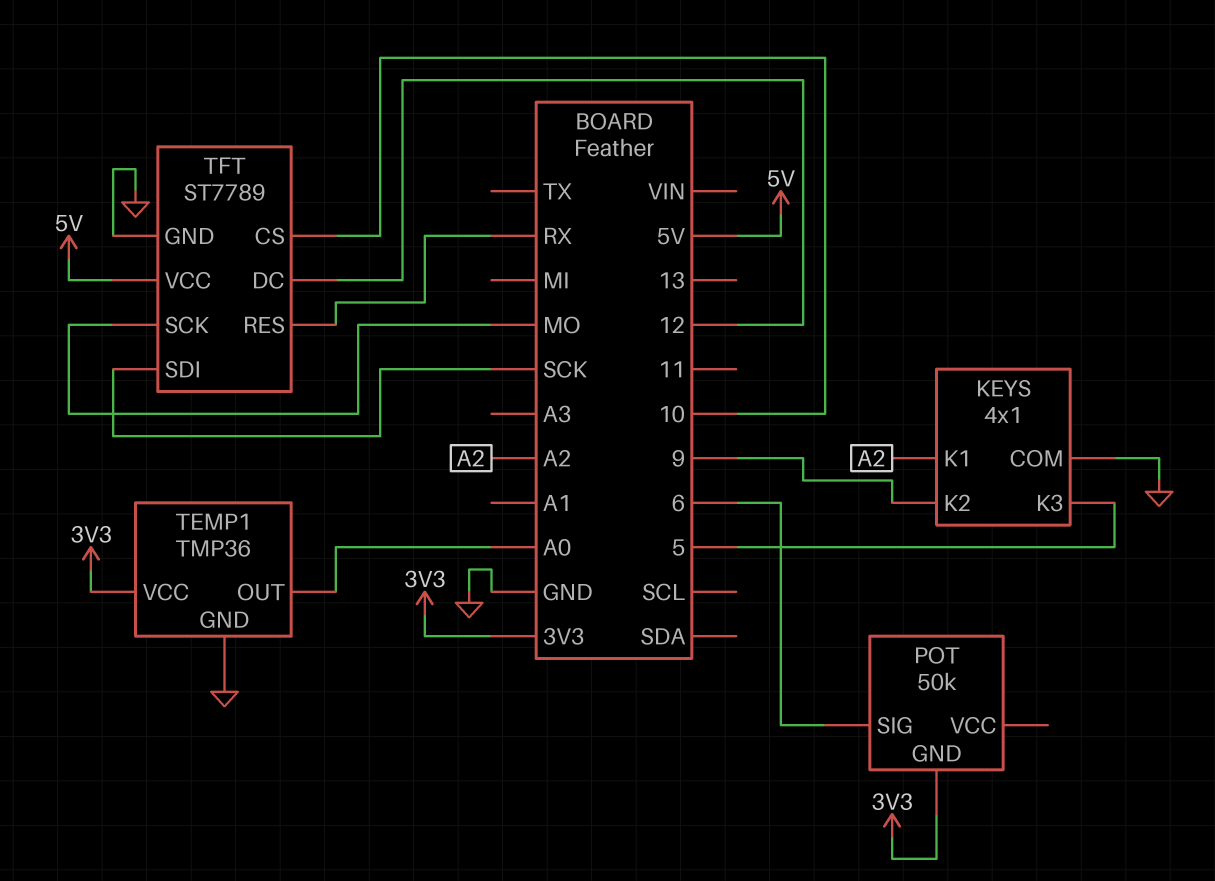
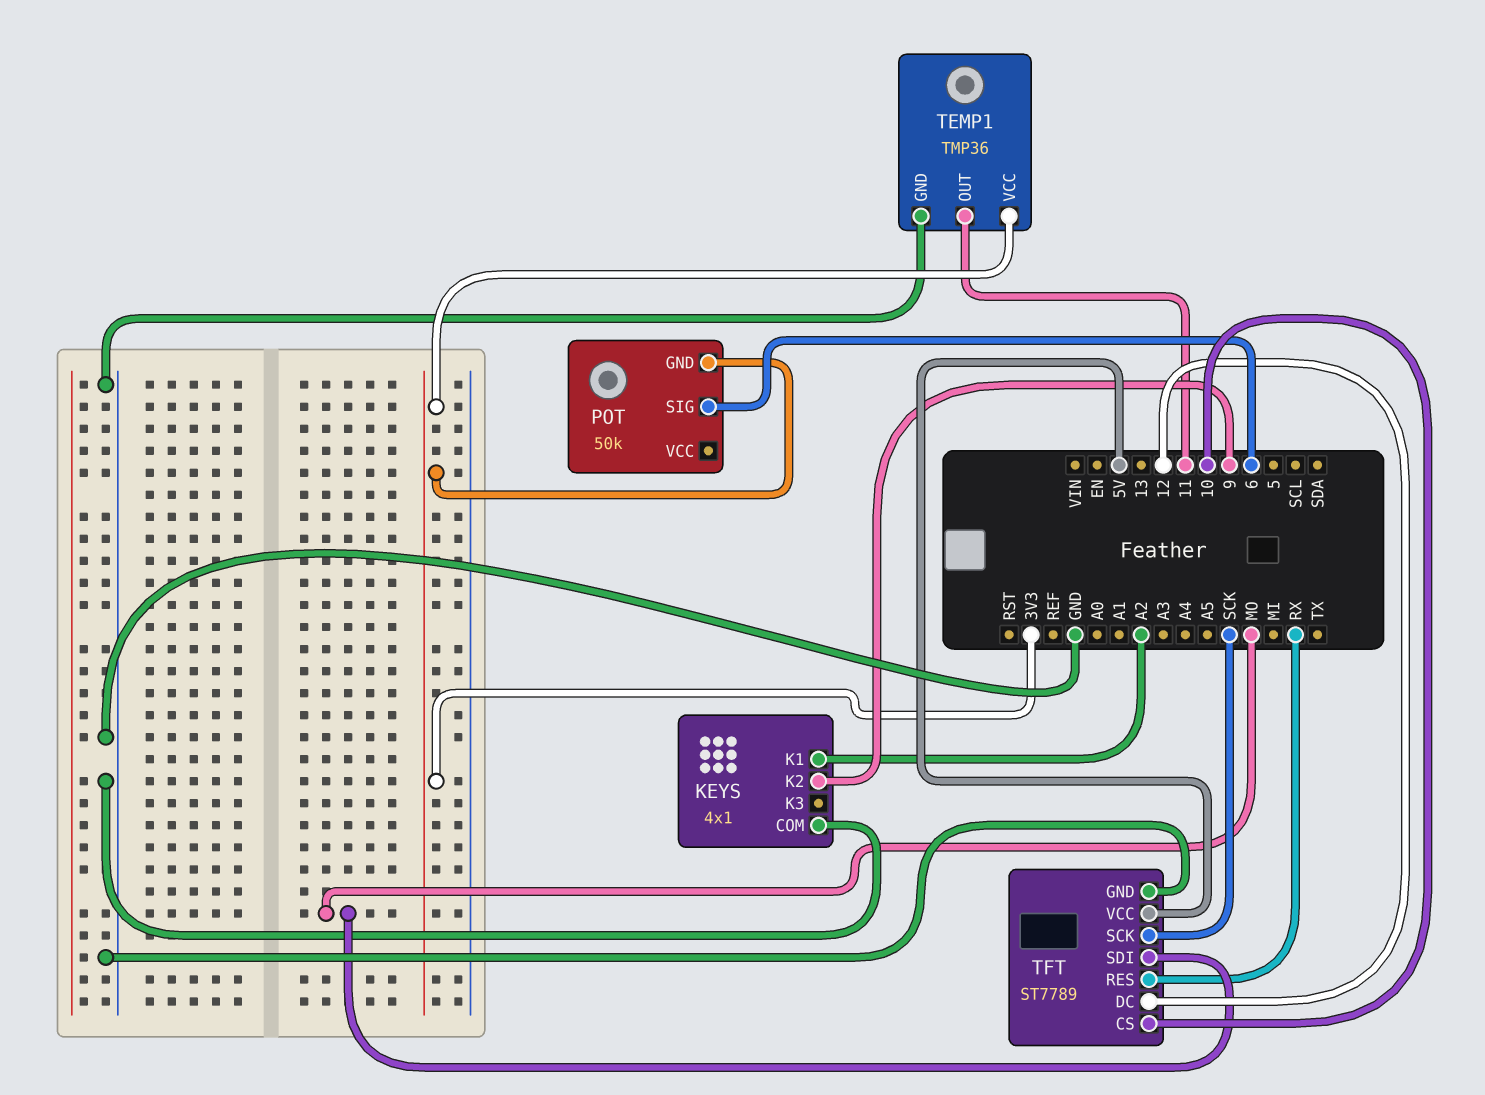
KEYS pin K3: 5 -> none
TEMP1 pin OUT: A0 -> 11
TFT pin SCK: MO -> SCK
TFT pin SDI: SCK -> MO

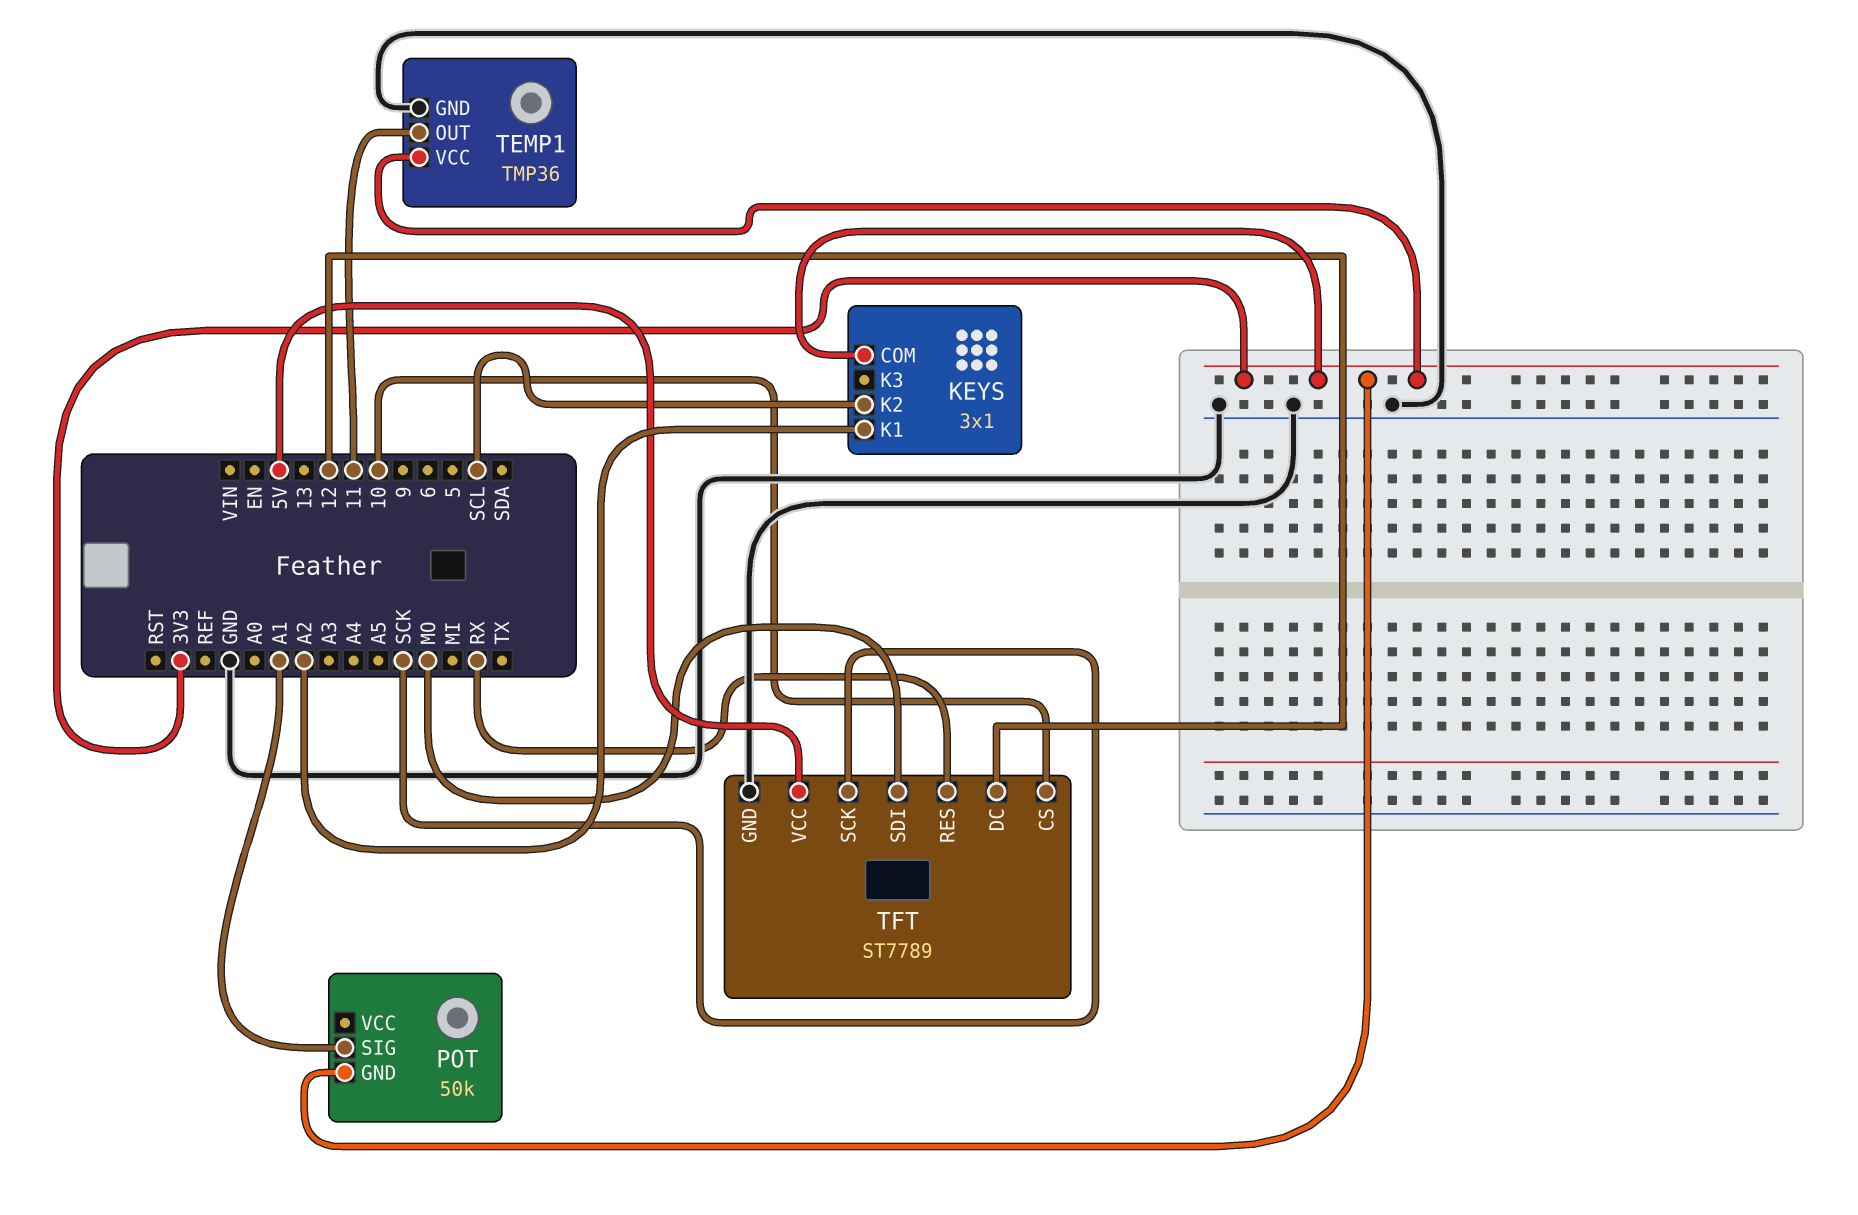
KEYS: 4x1 -> 3x1
KEYS pin COM: GND -> 3V3
KEYS pin K2: 9 -> SCL
POT pin SIG: 6 -> A1

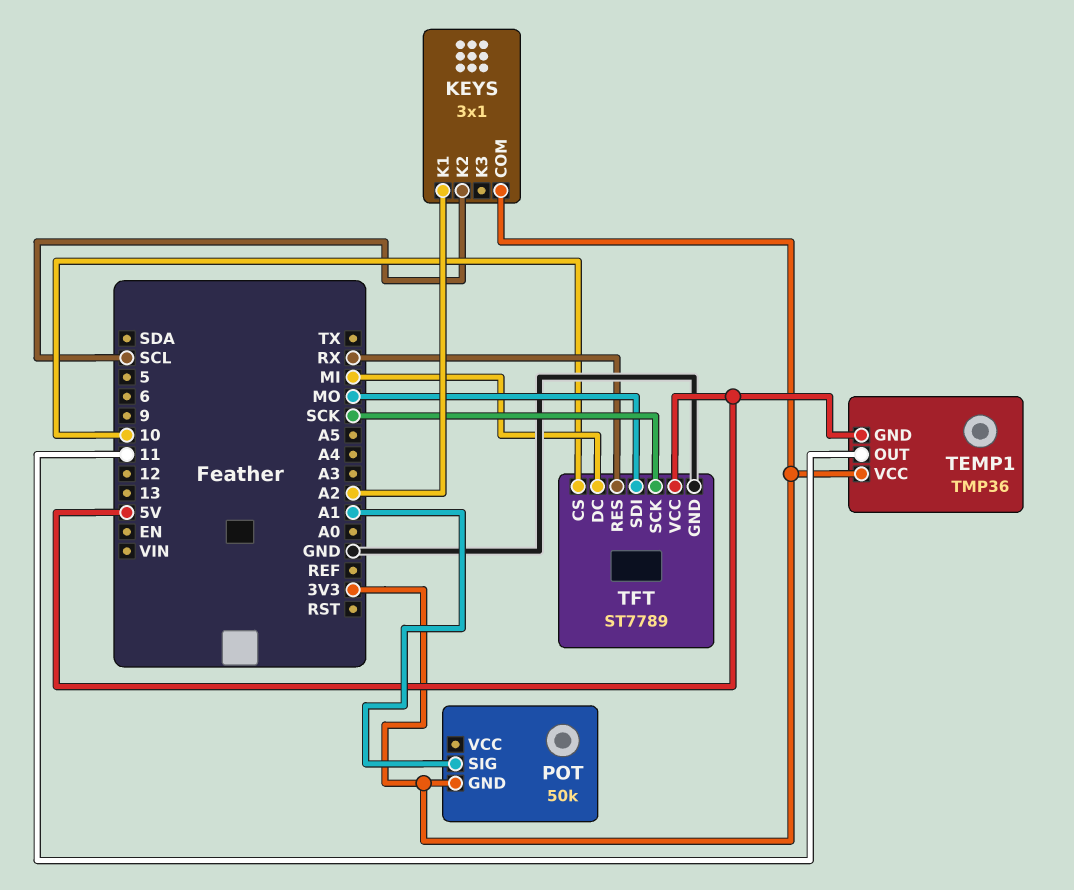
TEMP1 pin GND: GND -> 5V
TFT pin DC: 12 -> MI

